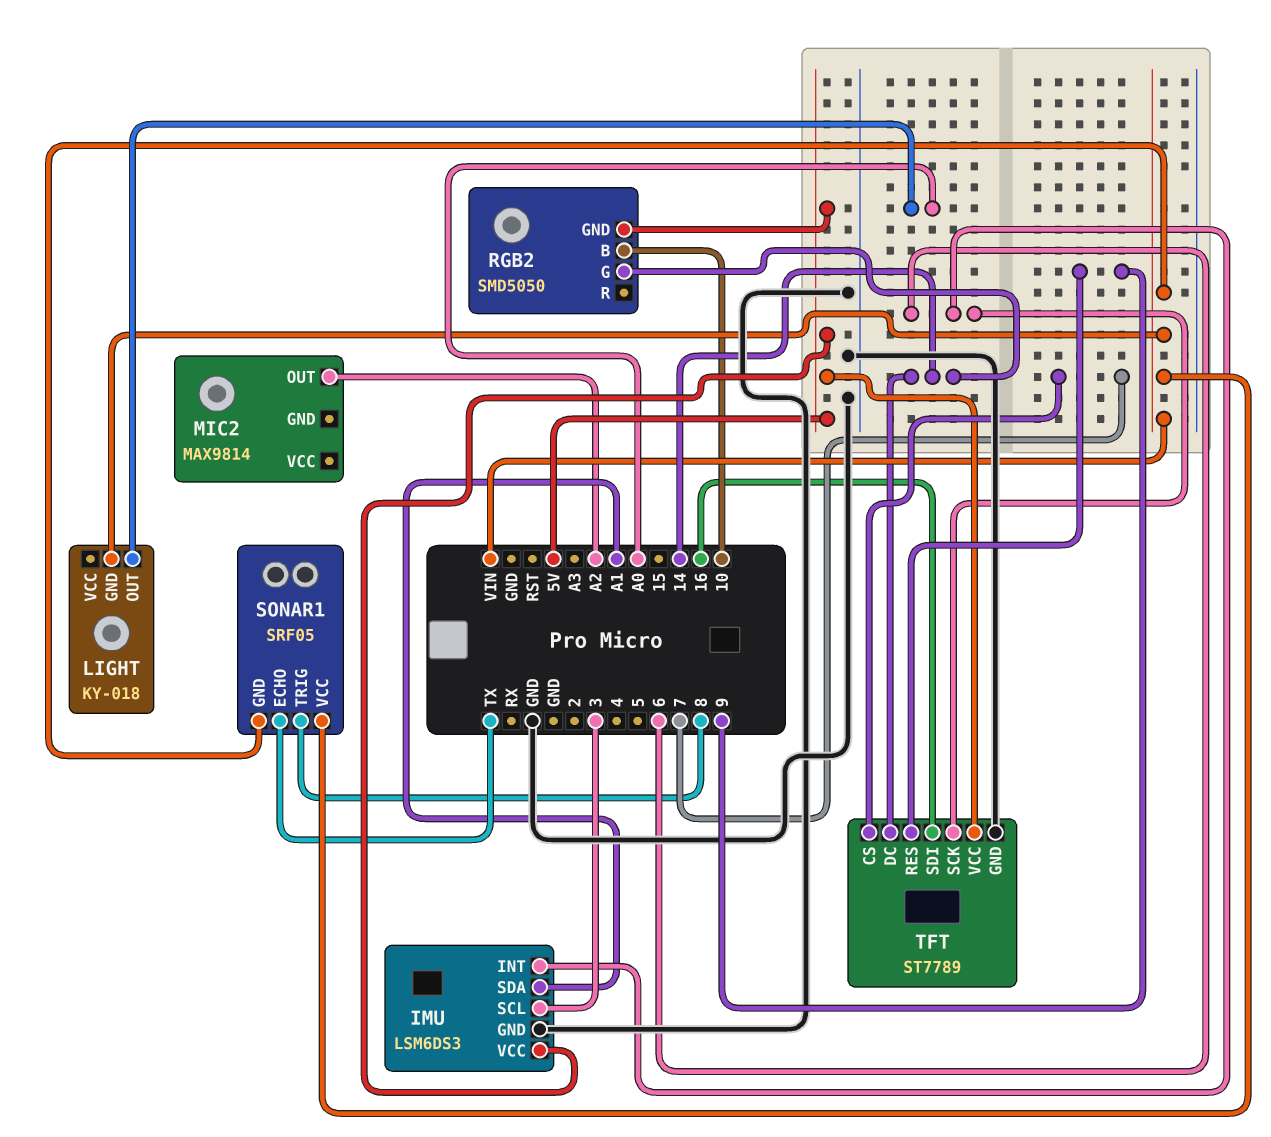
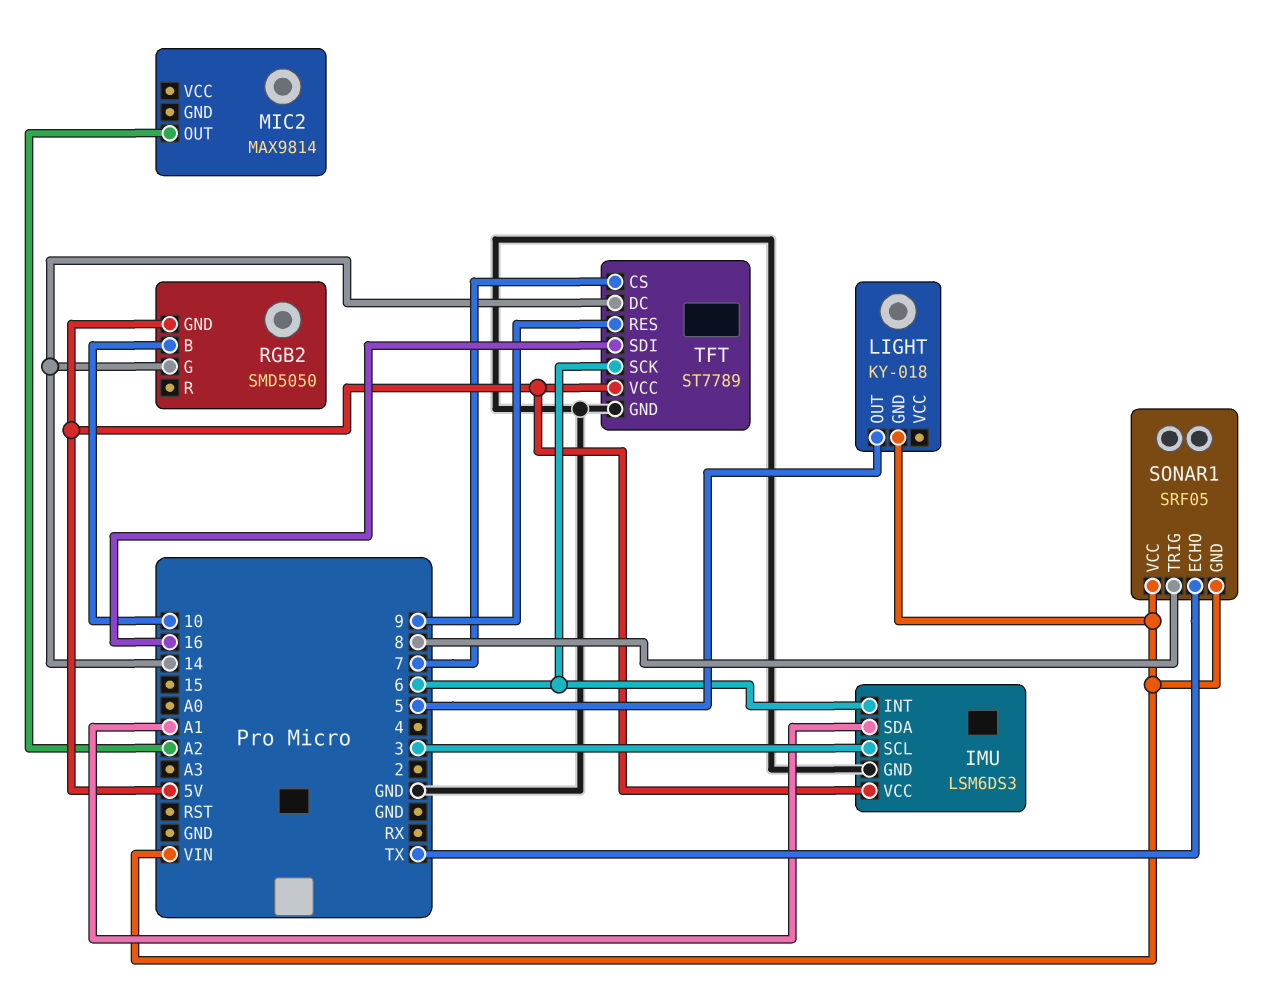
LIGHT pin OUT: A0 -> 5

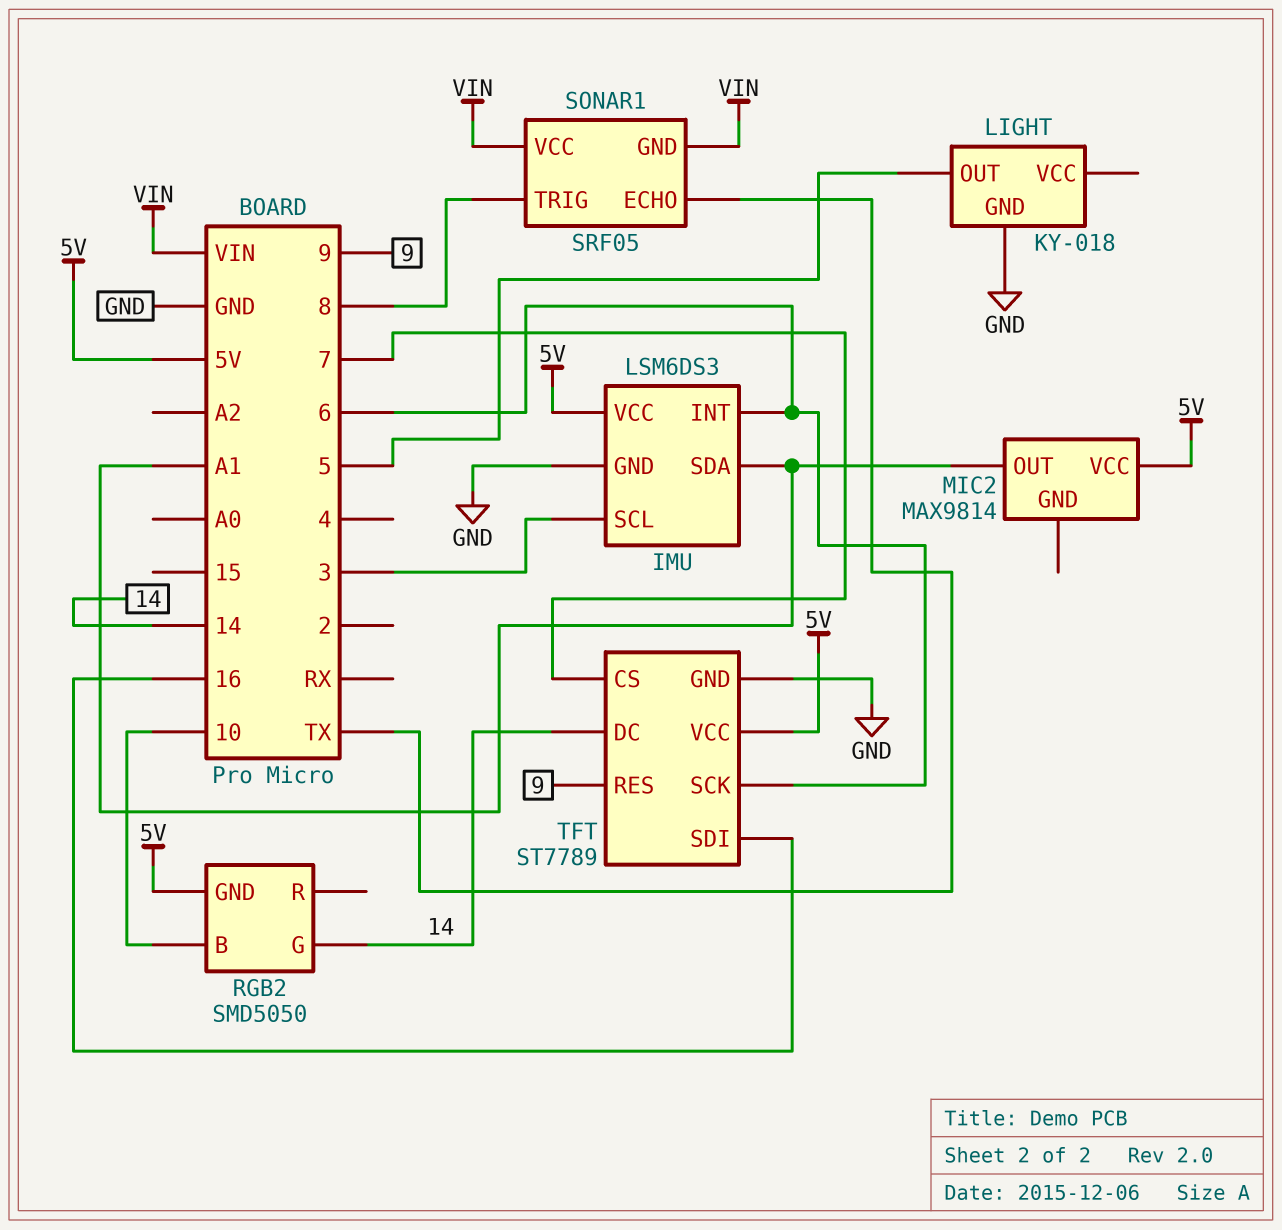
LIGHT pin GND: VIN -> GND
MIC2 pin OUT: A2 -> A1
MIC2 pin VCC: none -> 5V

